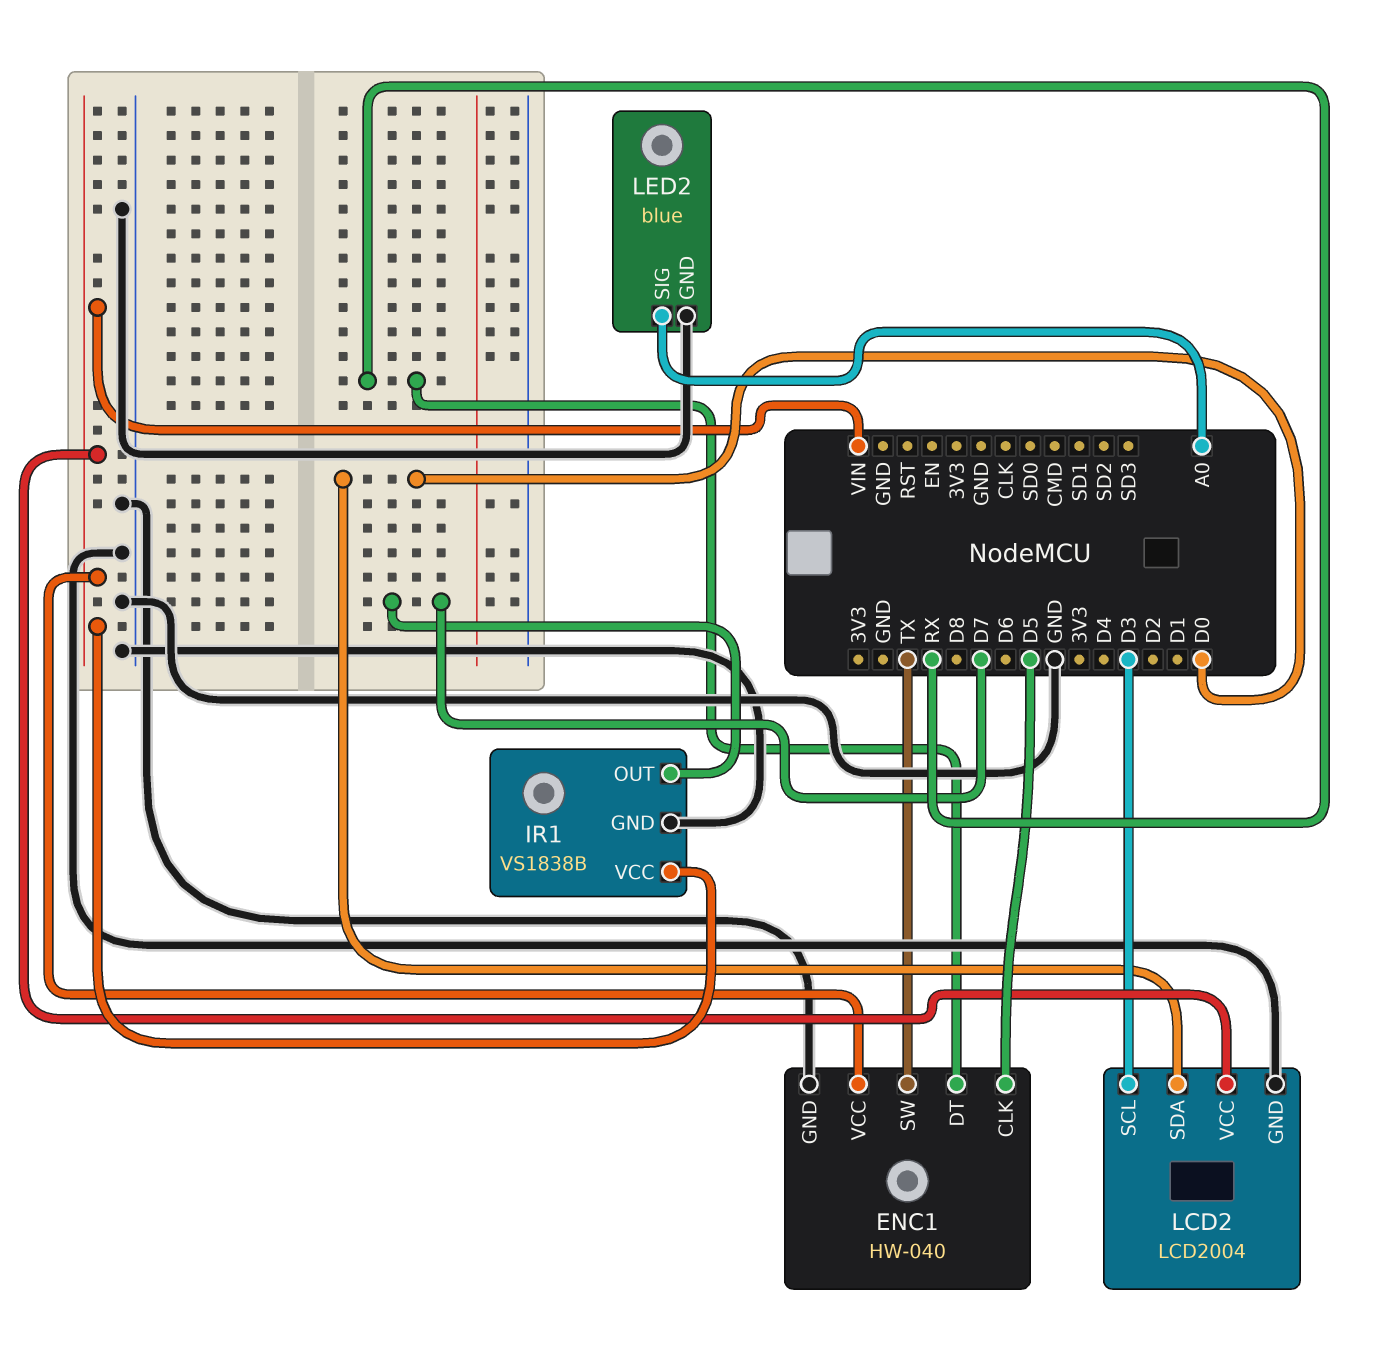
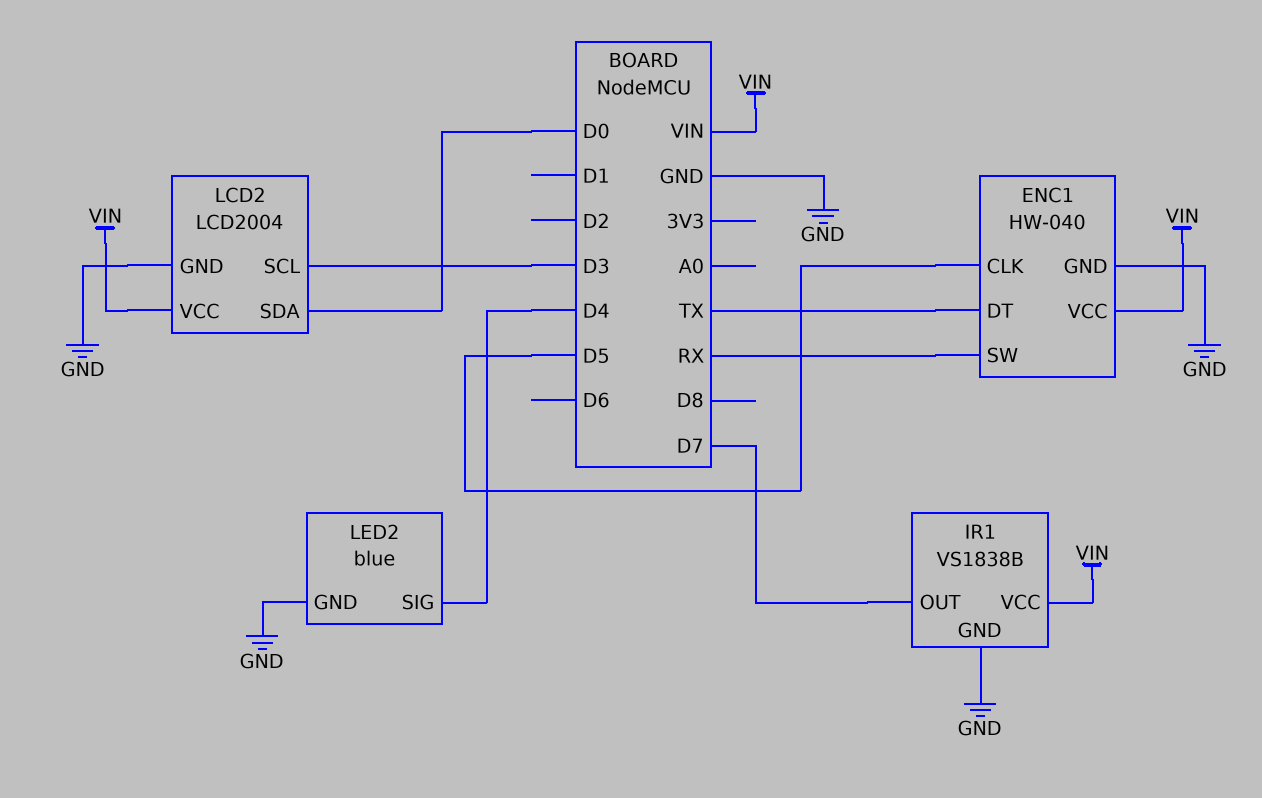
ENC1 pin DT: RX -> TX
ENC1 pin SW: TX -> RX
LED2 pin SIG: A0 -> D4

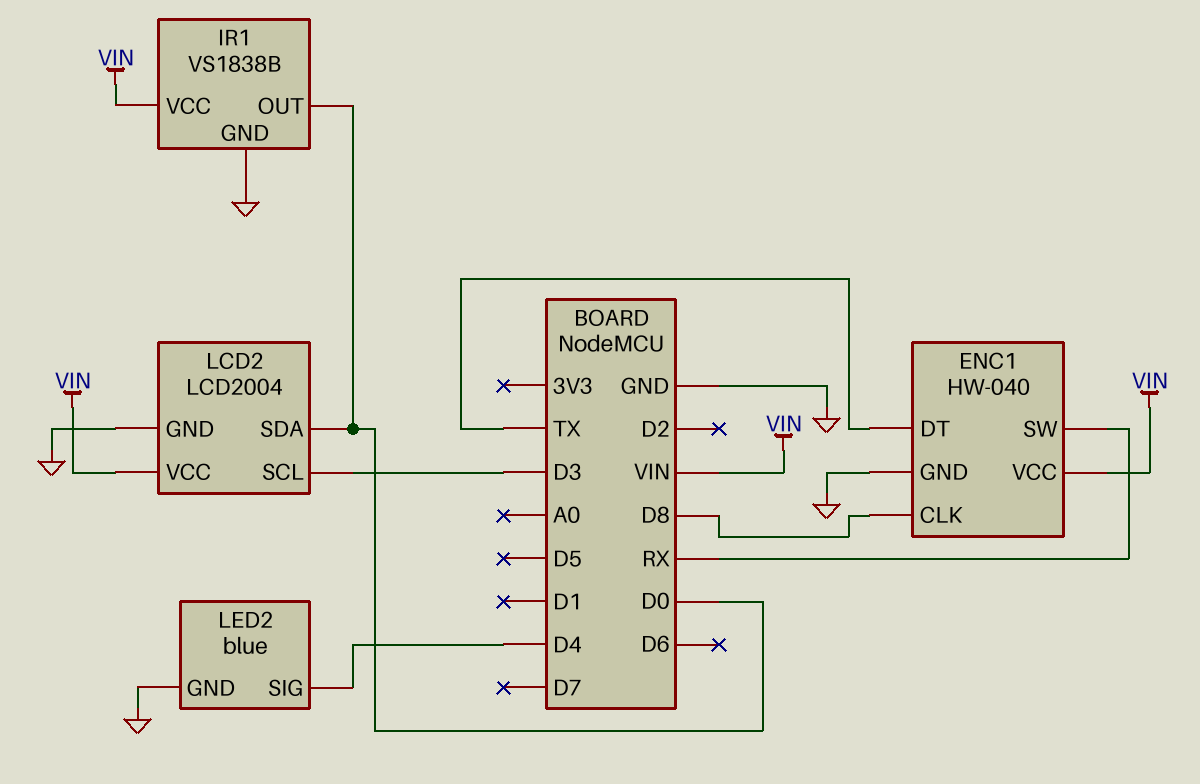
ENC1 pin CLK: D5 -> D8
IR1 pin OUT: D7 -> D0

